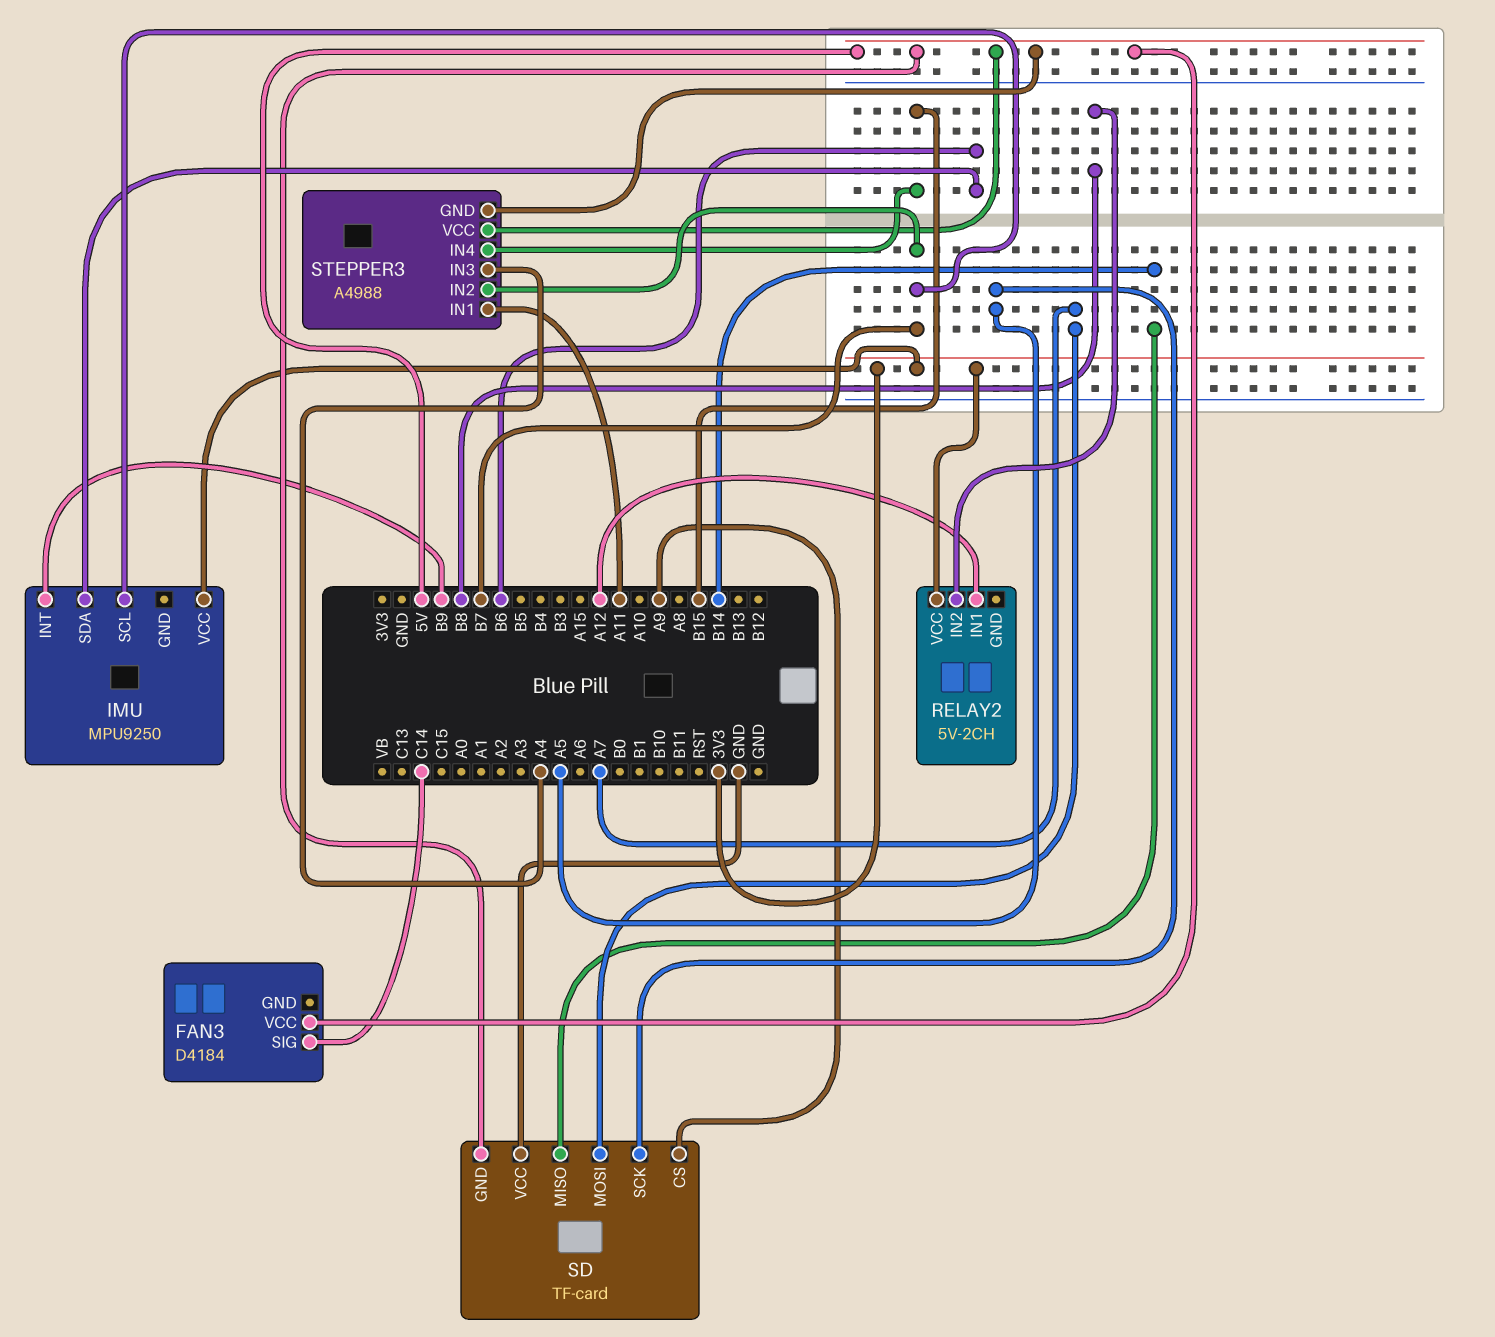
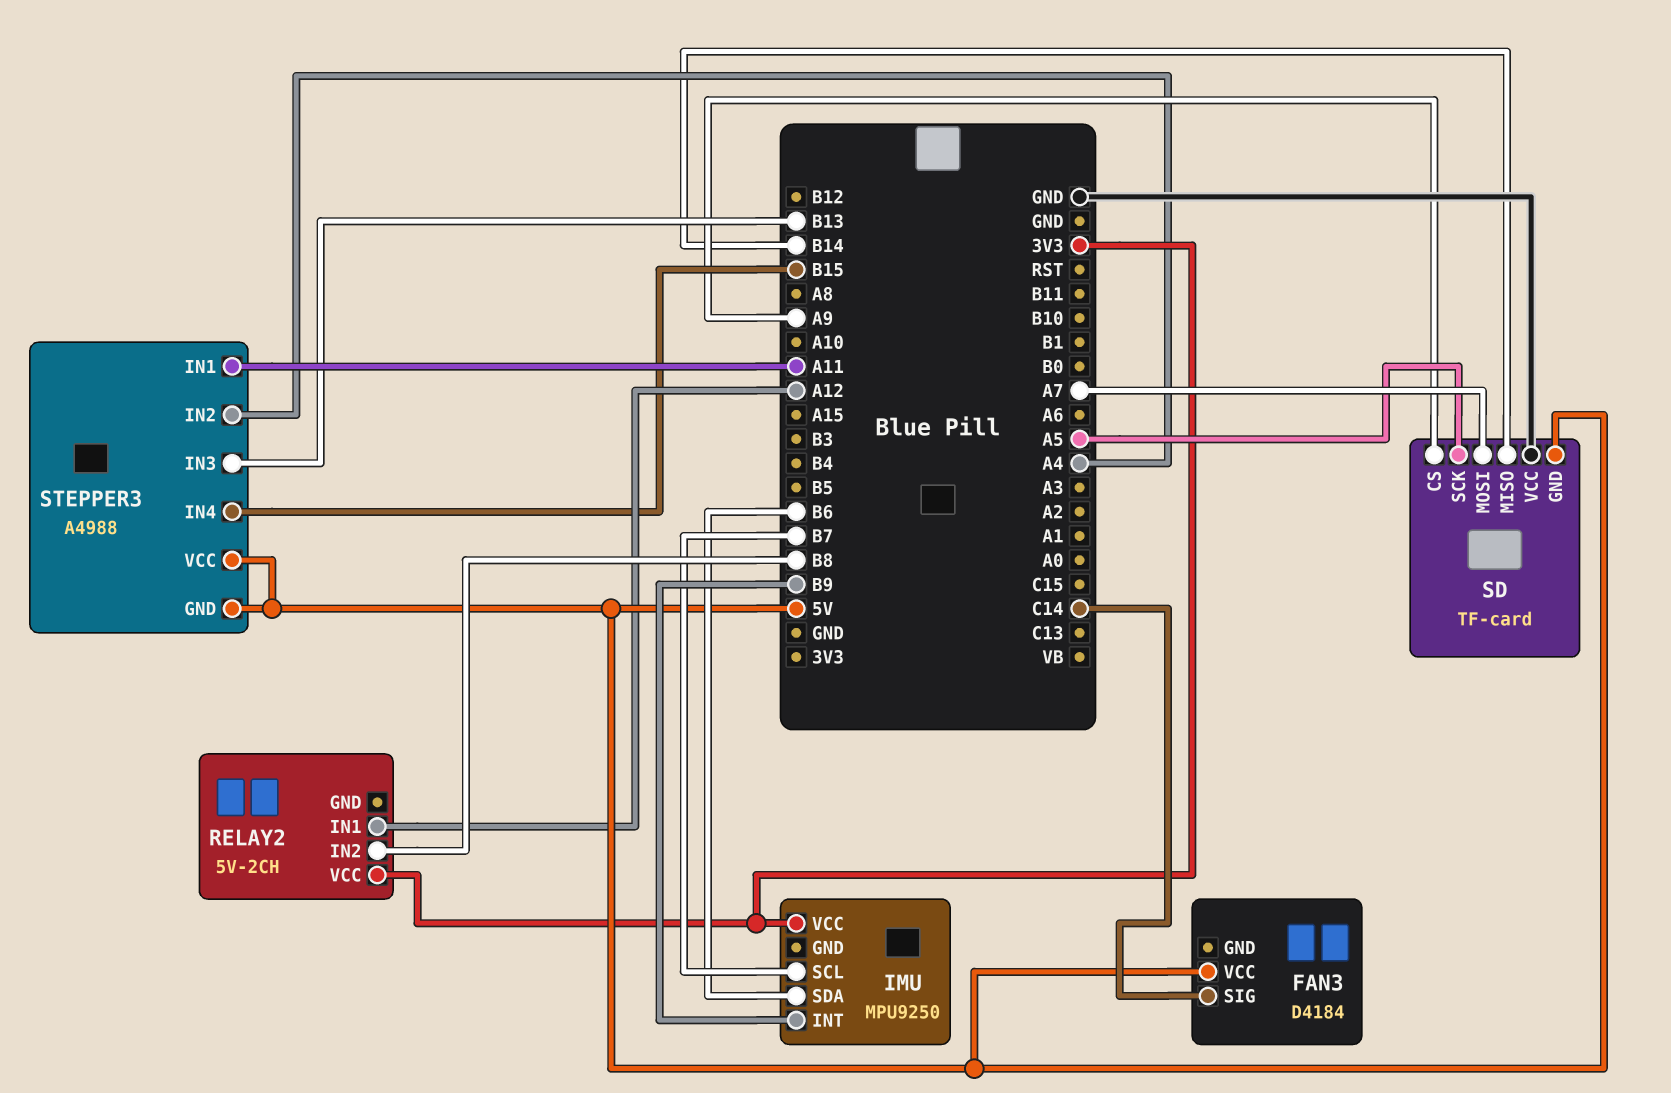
STEPPER3 pin IN2: B7 -> A4
STEPPER3 pin IN3: A4 -> B13

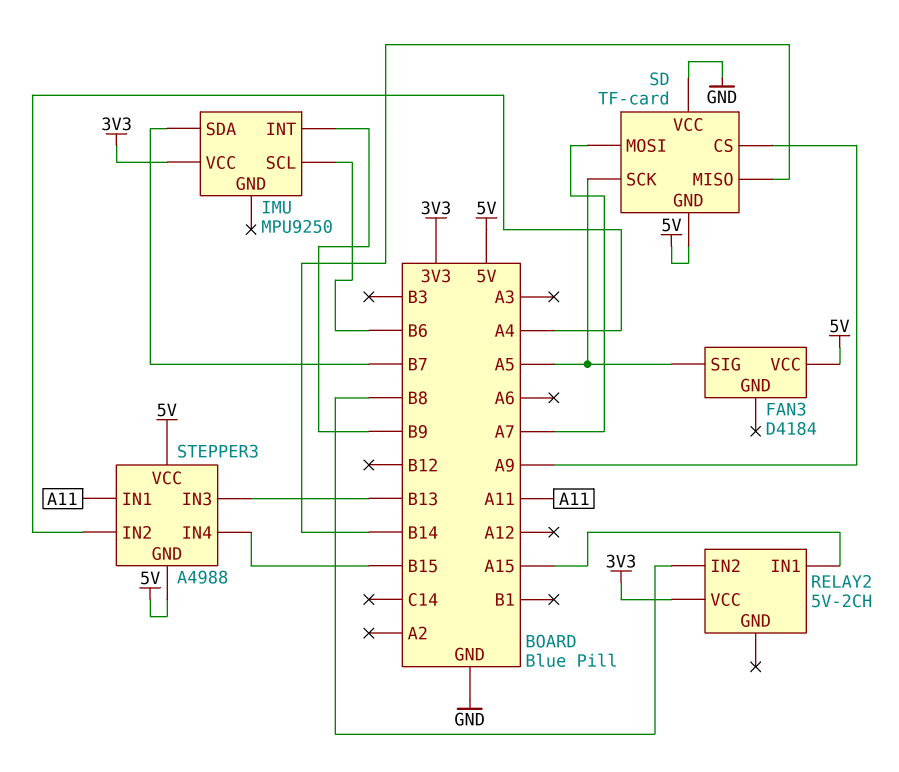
FAN3 pin SIG: C14 -> A5
IMU pin SCL: B7 -> B6
IMU pin SDA: B6 -> B7
RELAY2 pin IN1: A12 -> A15

